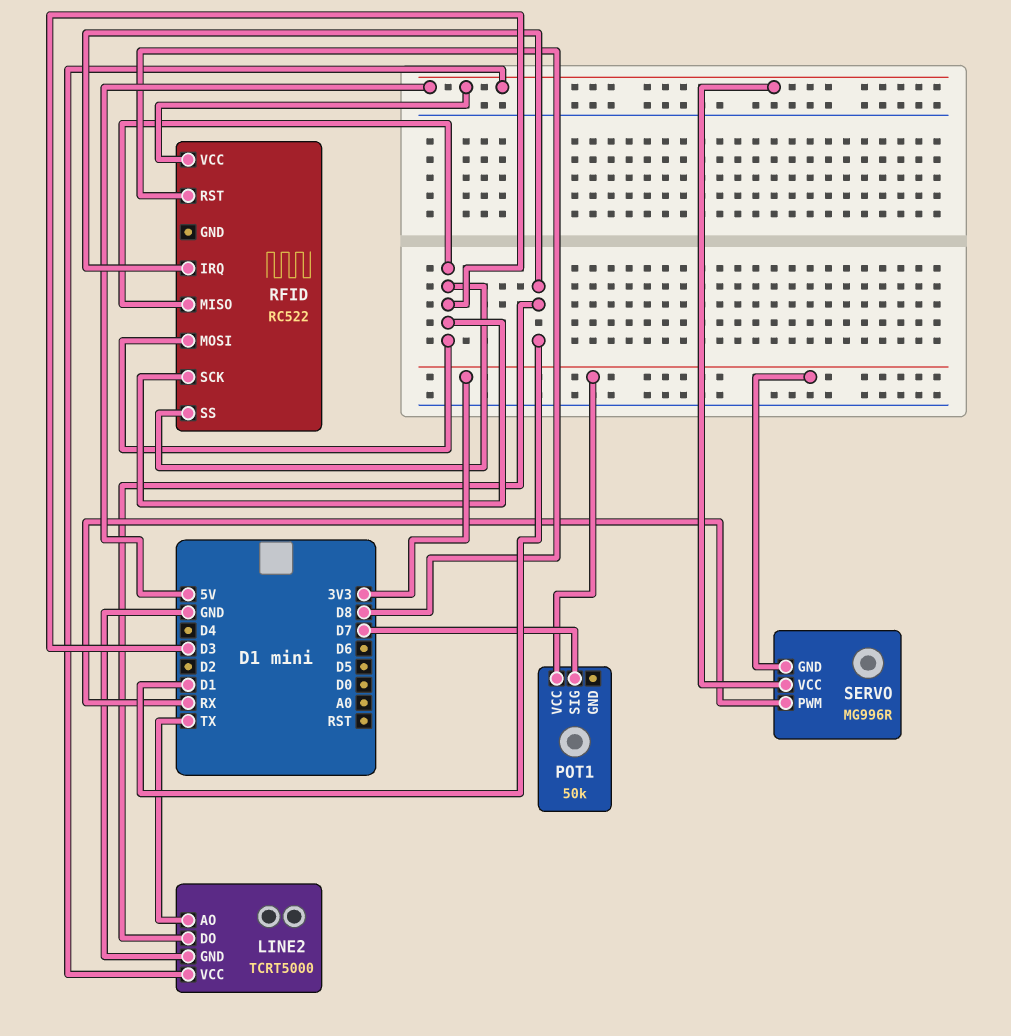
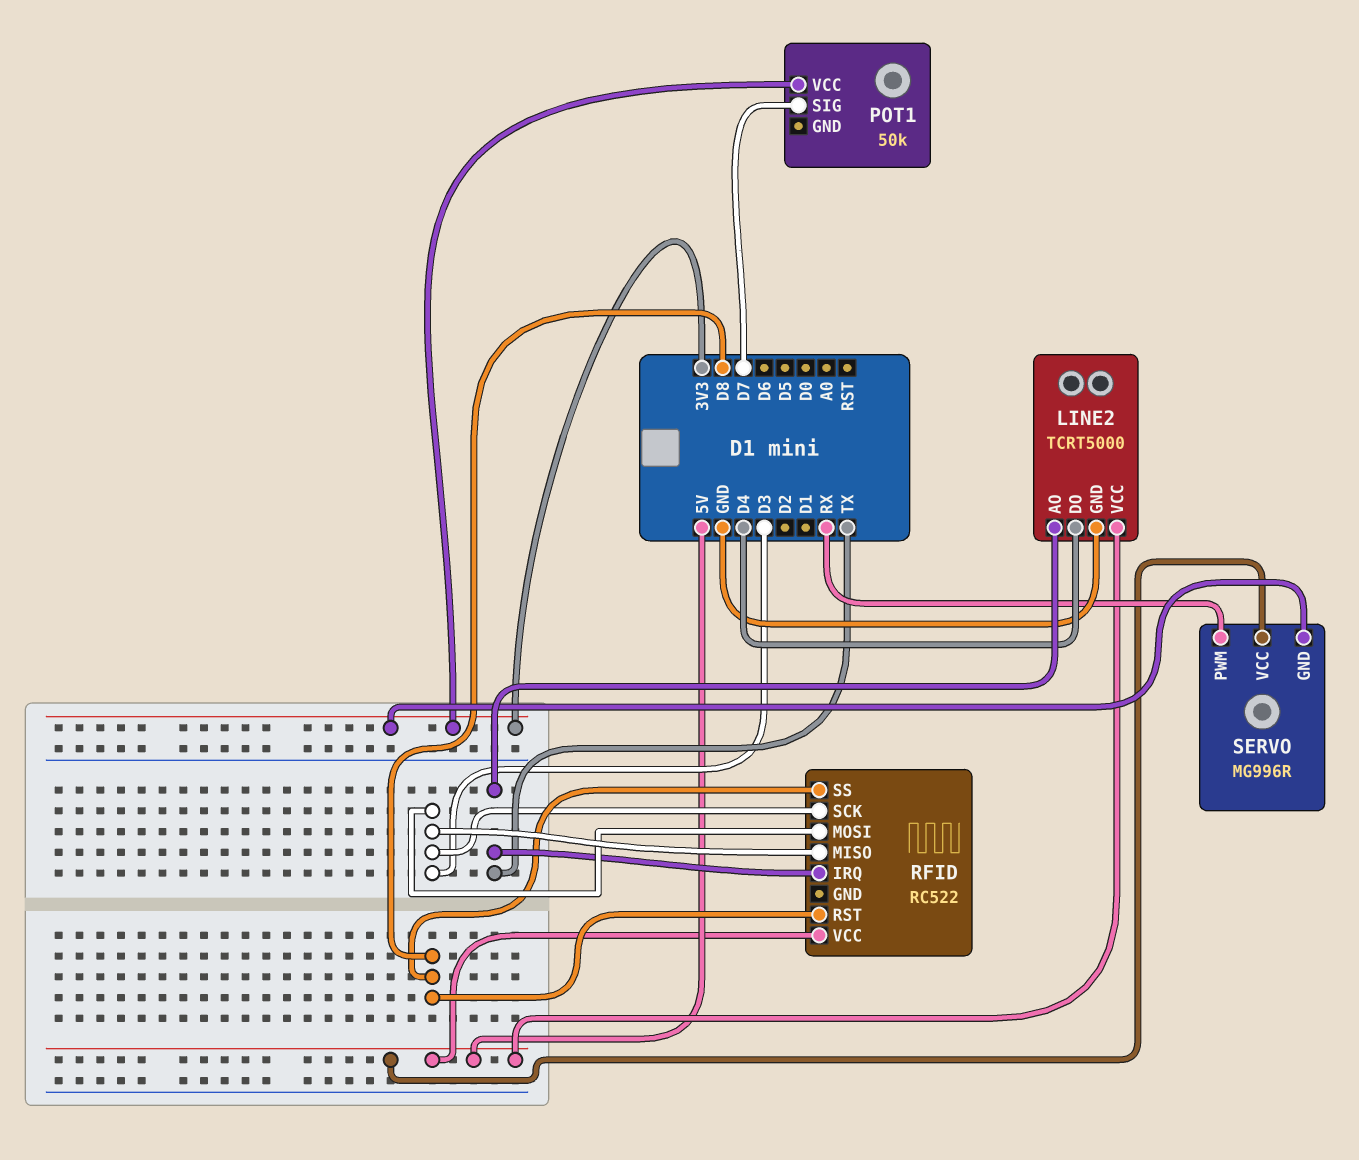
LINE2 pin DO: D1 -> D4
RFID pin IRQ: D1 -> TX
RFID pin SS: D3 -> D8

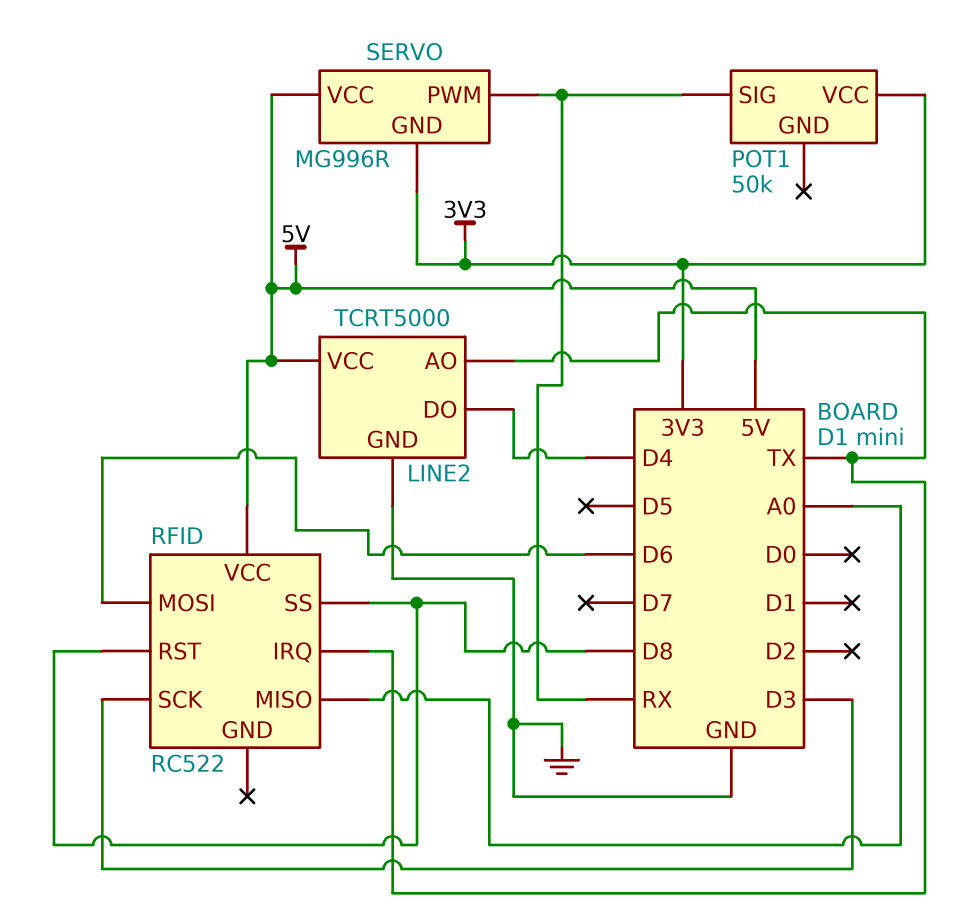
POT1 pin SIG: D7 -> RX
RFID pin MISO: D3 -> A0
RFID pin MOSI: D3 -> D6

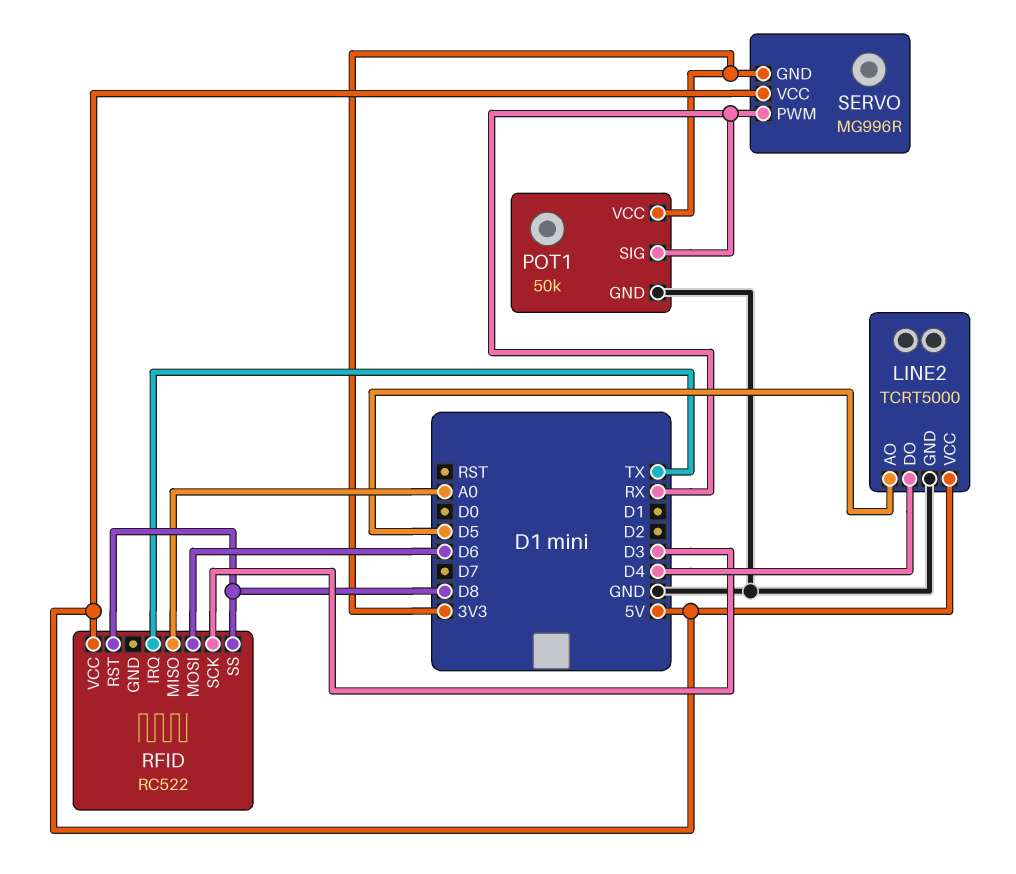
LINE2 pin AO: TX -> D5
POT1 pin GND: none -> GND

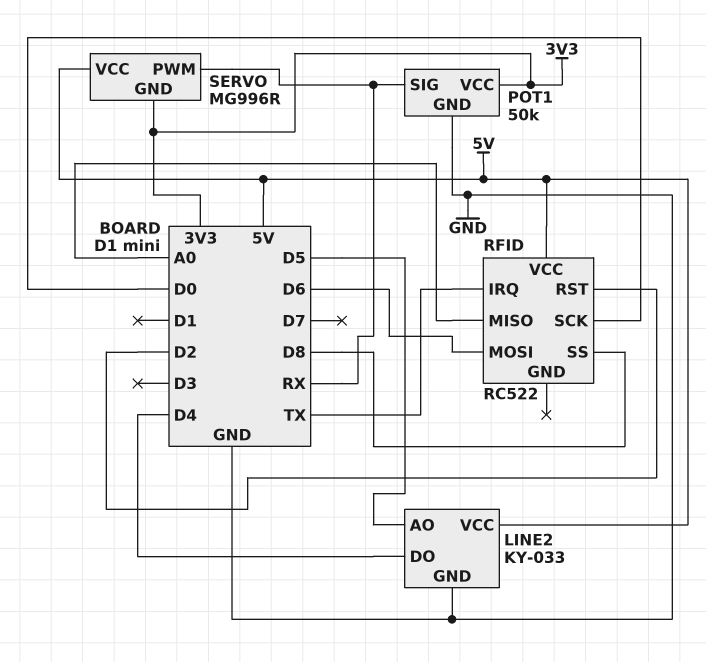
LINE2: TCRT5000 -> KY-033
RFID pin RST: D8 -> D2
RFID pin SCK: D3 -> D0

